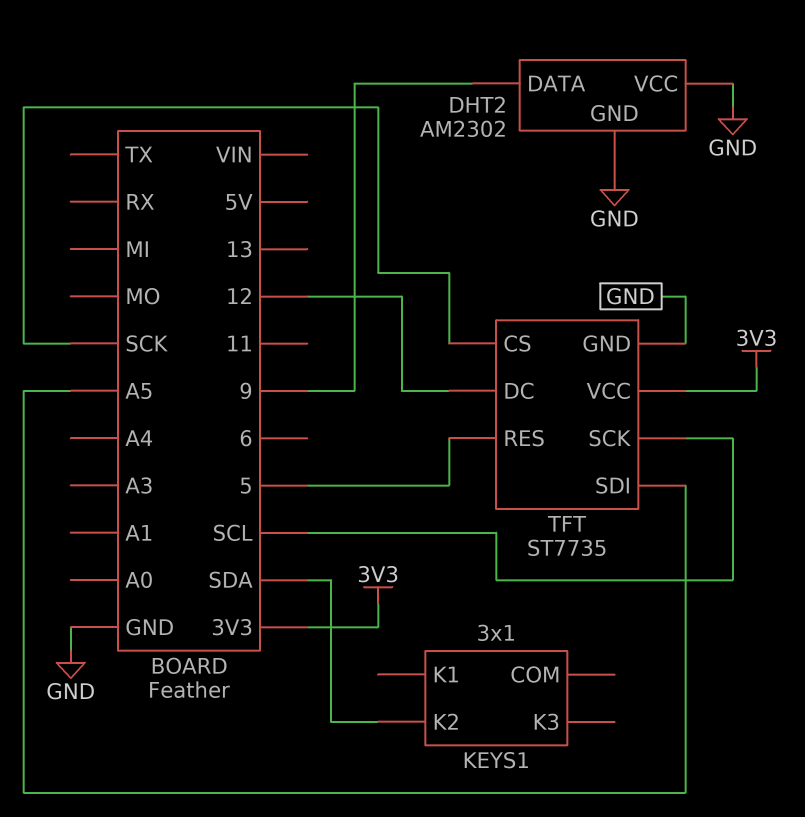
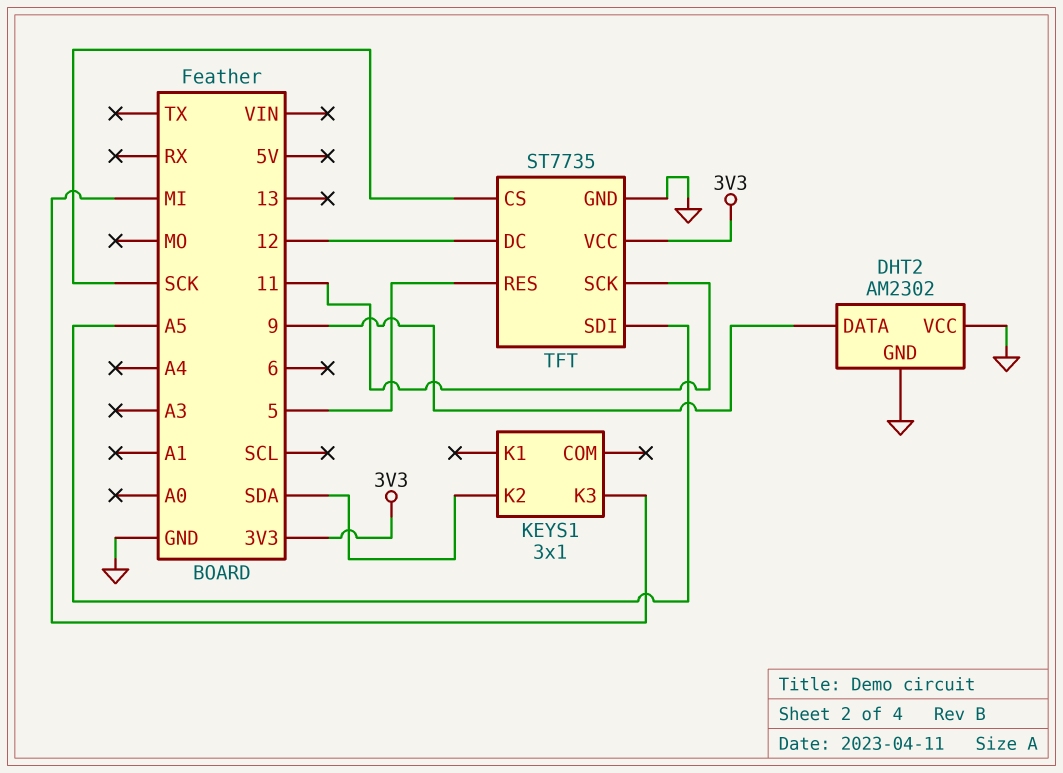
KEYS1 pin K3: none -> MI
TFT pin SCK: SCL -> 11

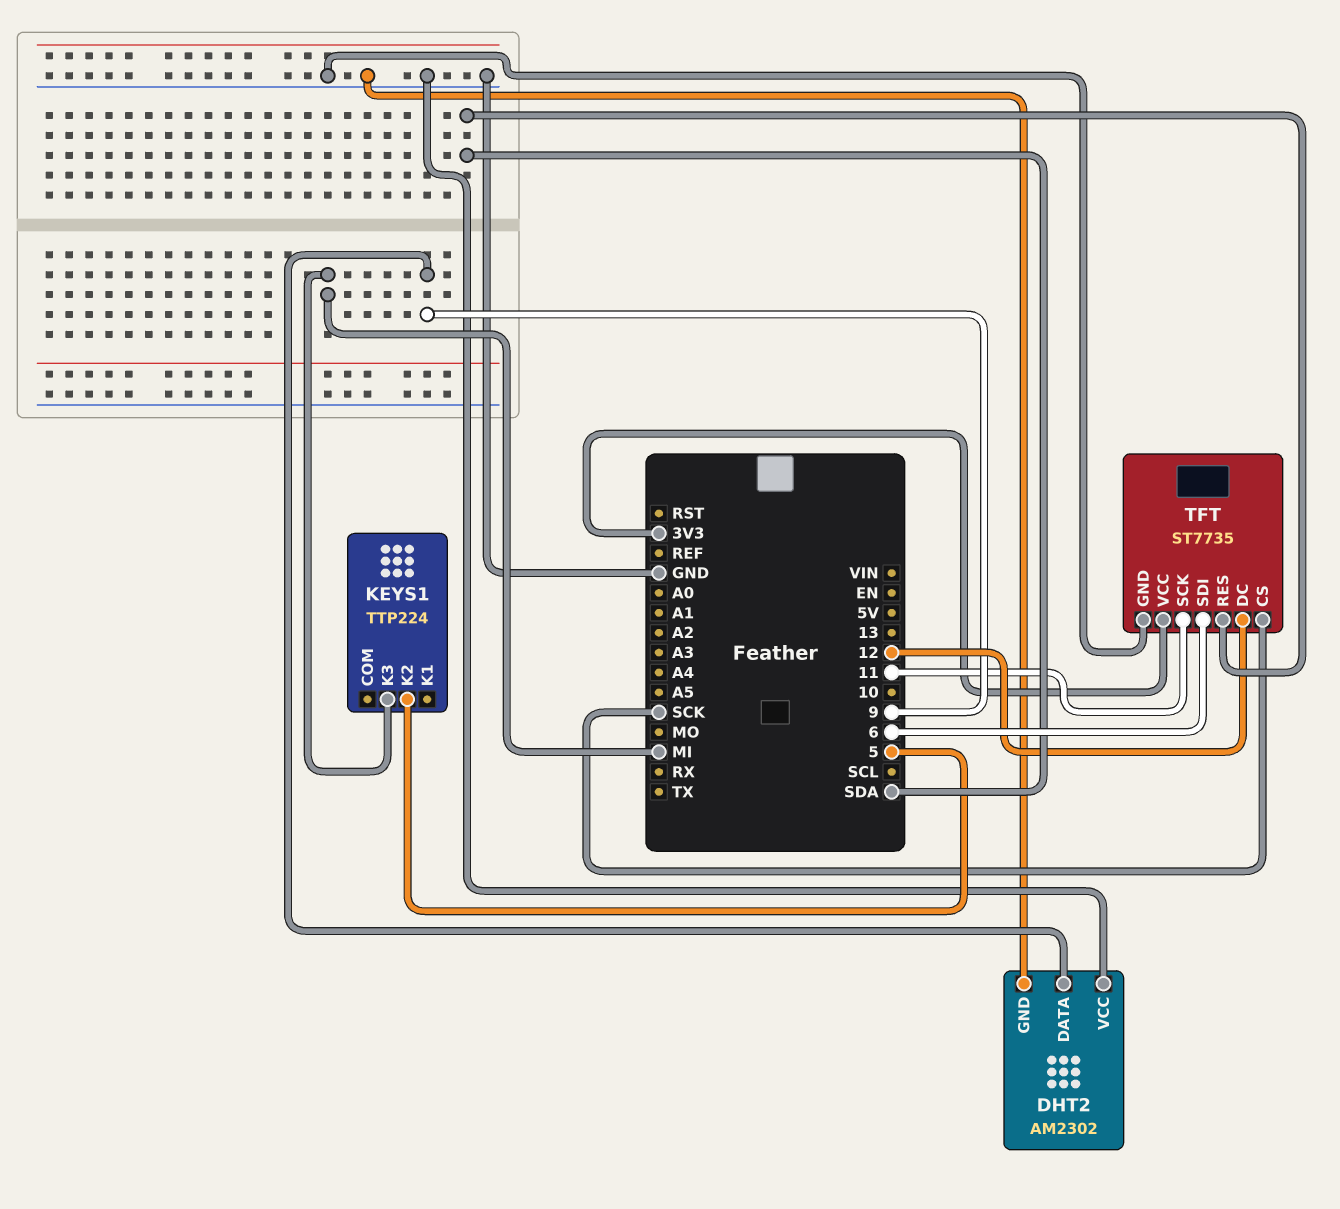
KEYS1: 3x1 -> TTP224
KEYS1 pin K2: SDA -> 5
TFT pin RES: 5 -> SDA
TFT pin SDI: A5 -> 6

